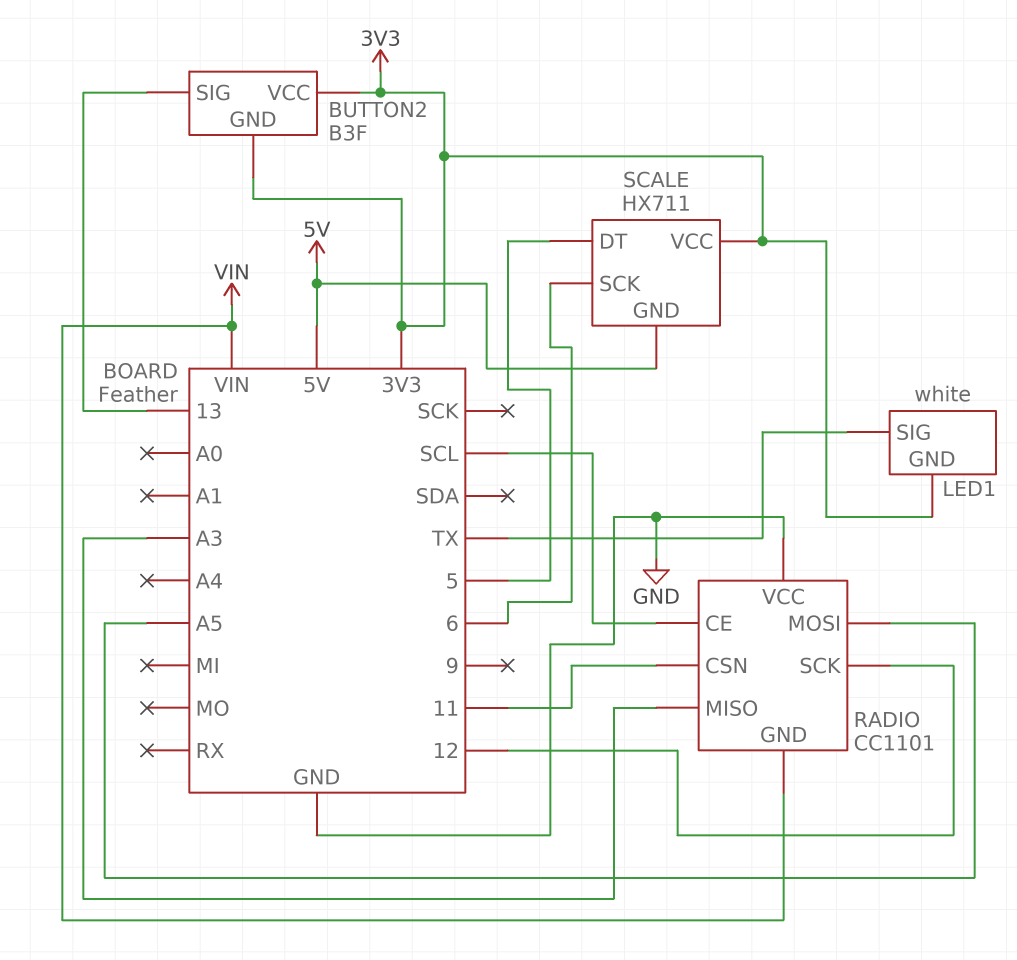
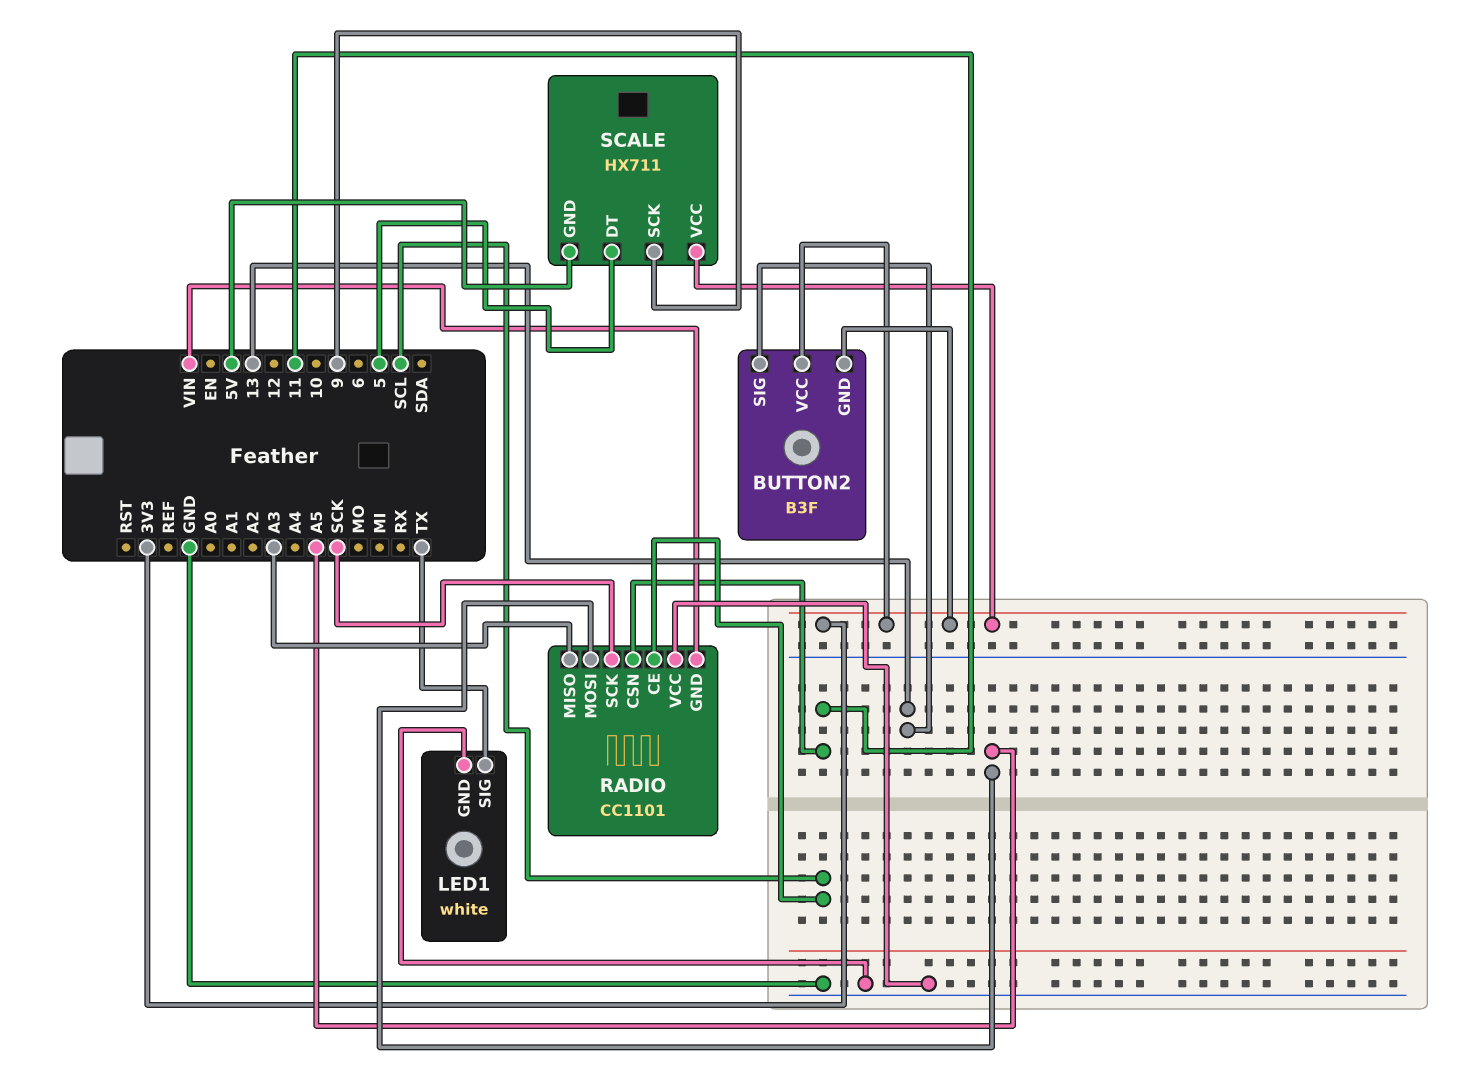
LED1 pin GND: 3V3 -> GND
RADIO pin SCK: 12 -> SCK
SCALE pin SCK: 6 -> 9

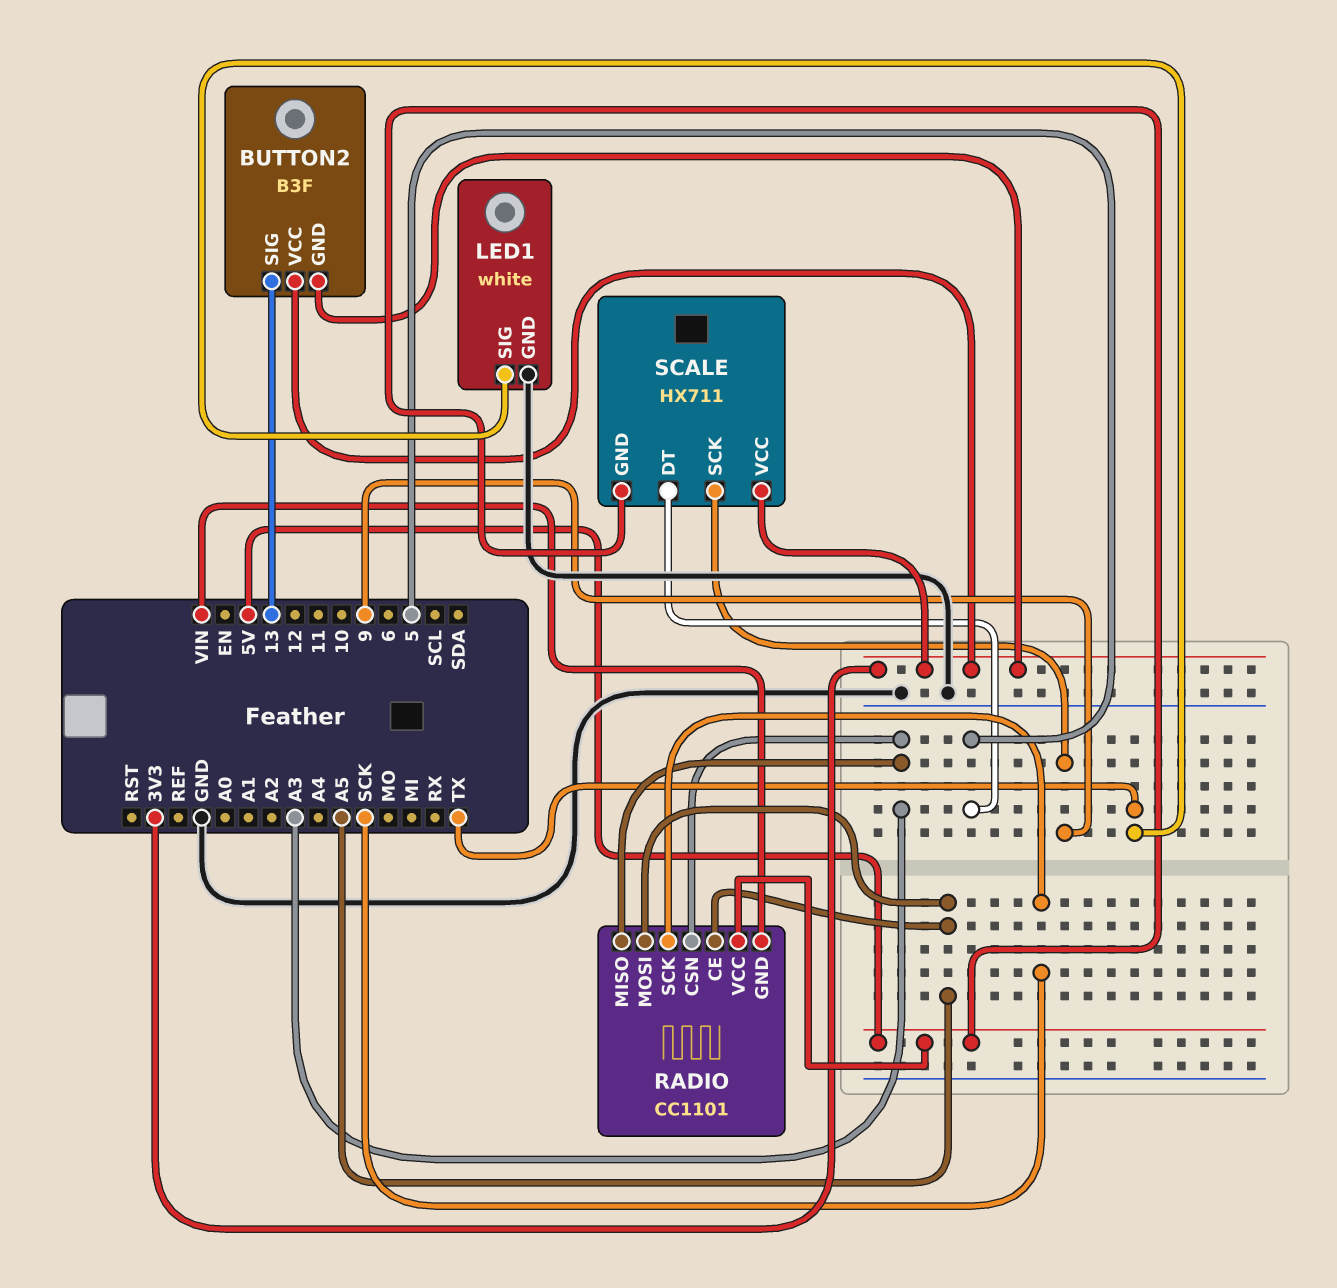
RADIO pin CE: SCL -> A5
RADIO pin CSN: 11 -> A3
RADIO pin VCC: GND -> 5V

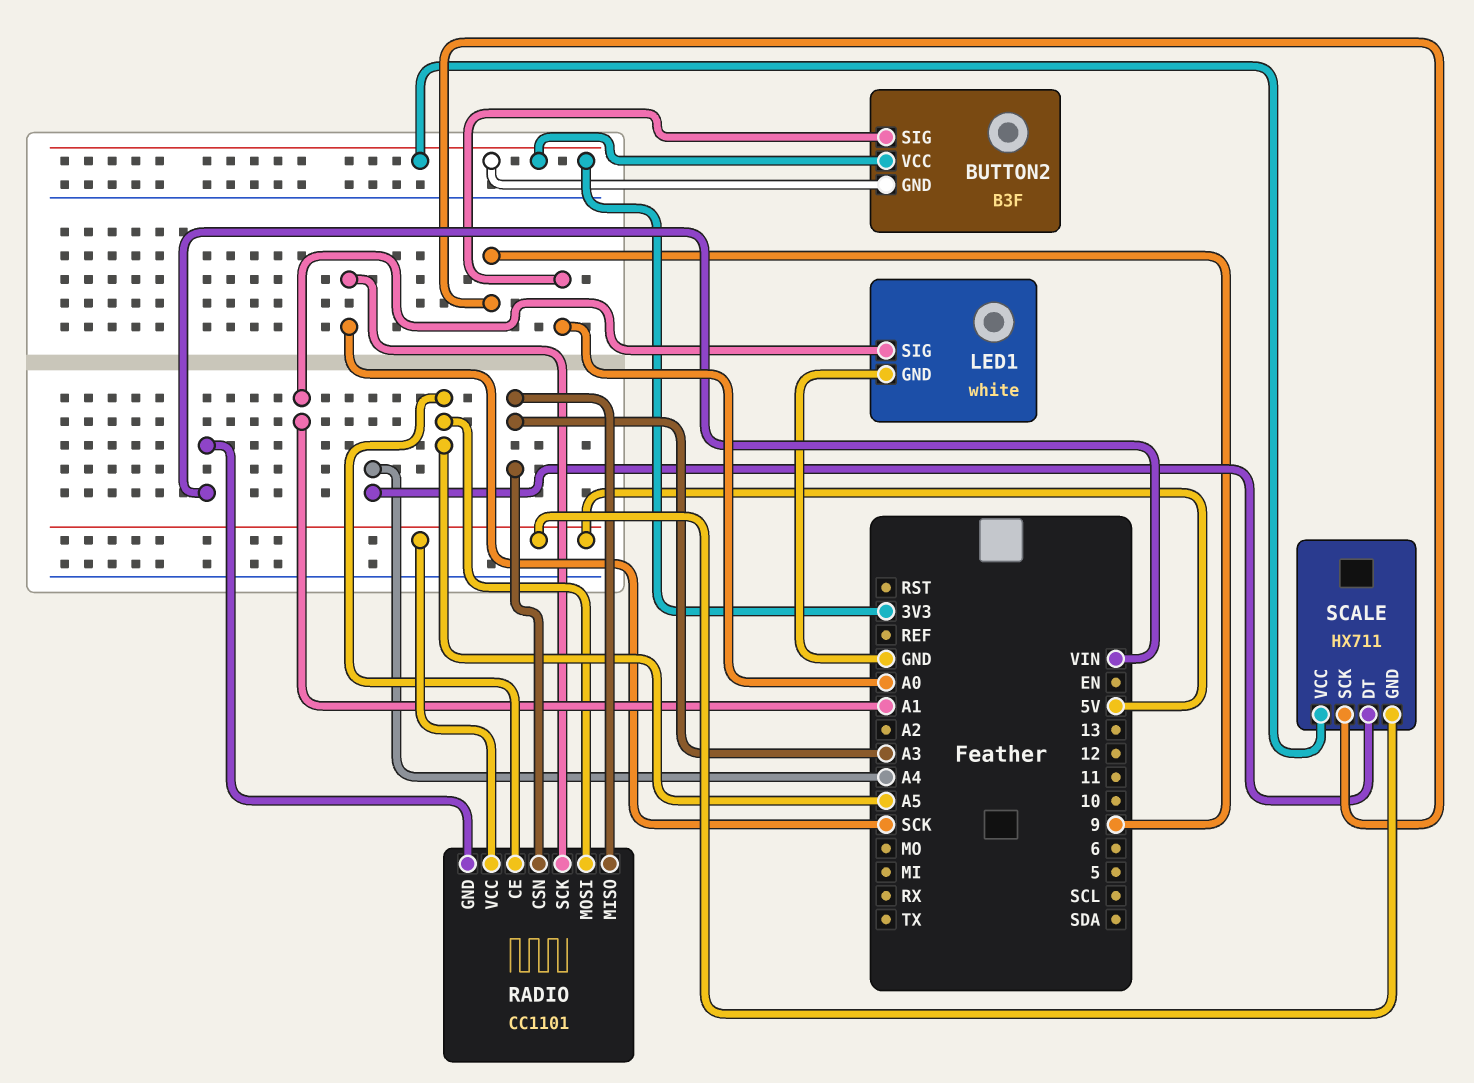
BUTTON2 pin SIG: 13 -> A0
LED1 pin SIG: TX -> A1
SCALE pin DT: 5 -> A4

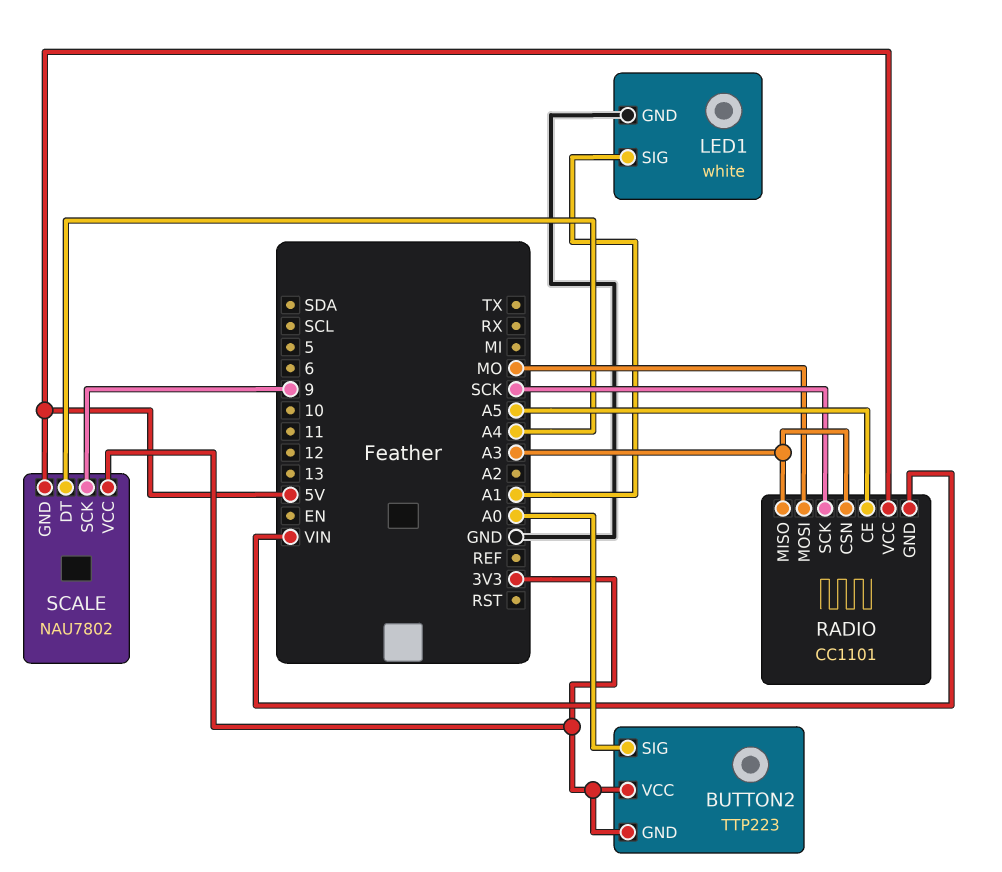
BUTTON2: B3F -> TTP223
RADIO pin MOSI: A5 -> MO
SCALE: HX711 -> NAU7802

